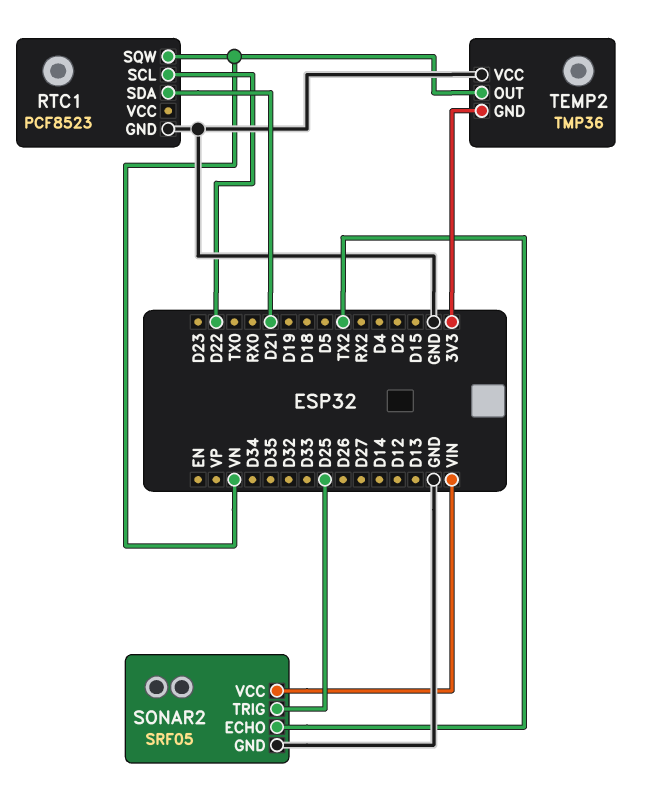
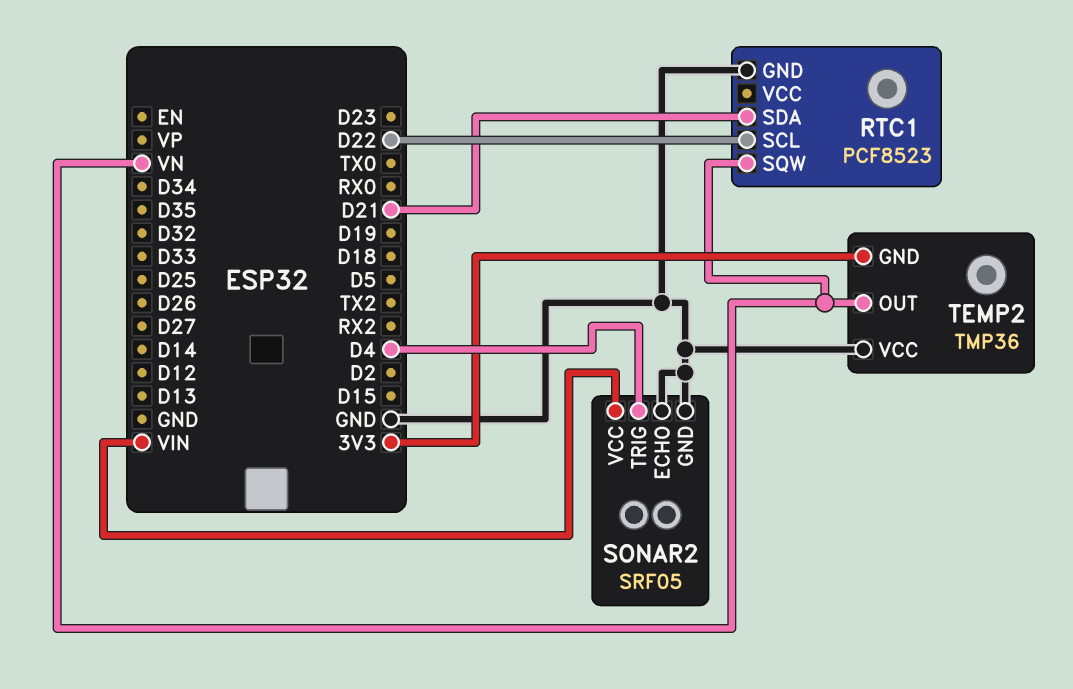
SONAR2 pin ECHO: TX2 -> GND
SONAR2 pin TRIG: D25 -> D4

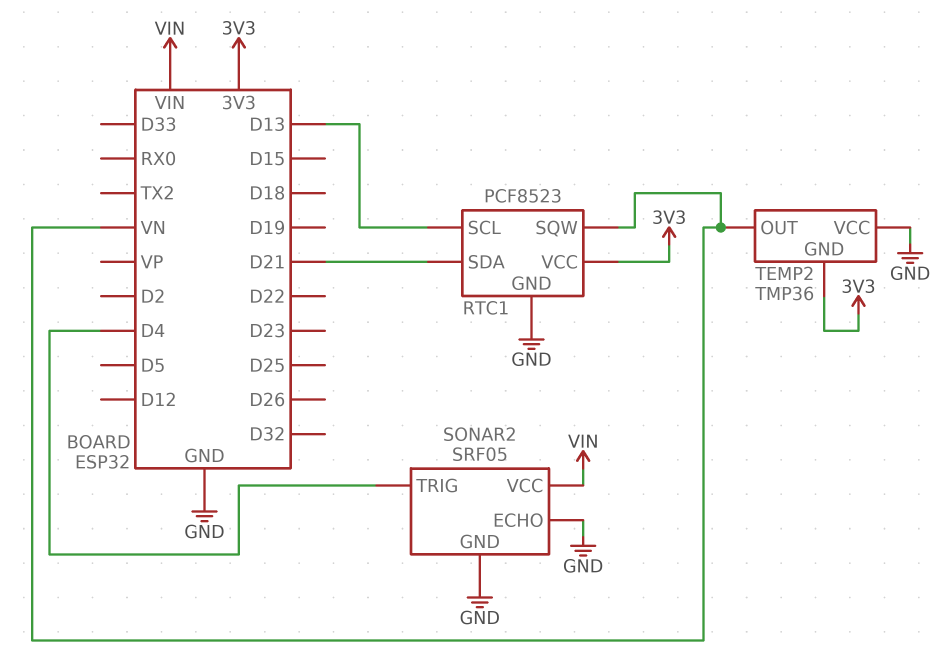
RTC1 pin SCL: D22 -> D13
RTC1 pin VCC: none -> 3V3

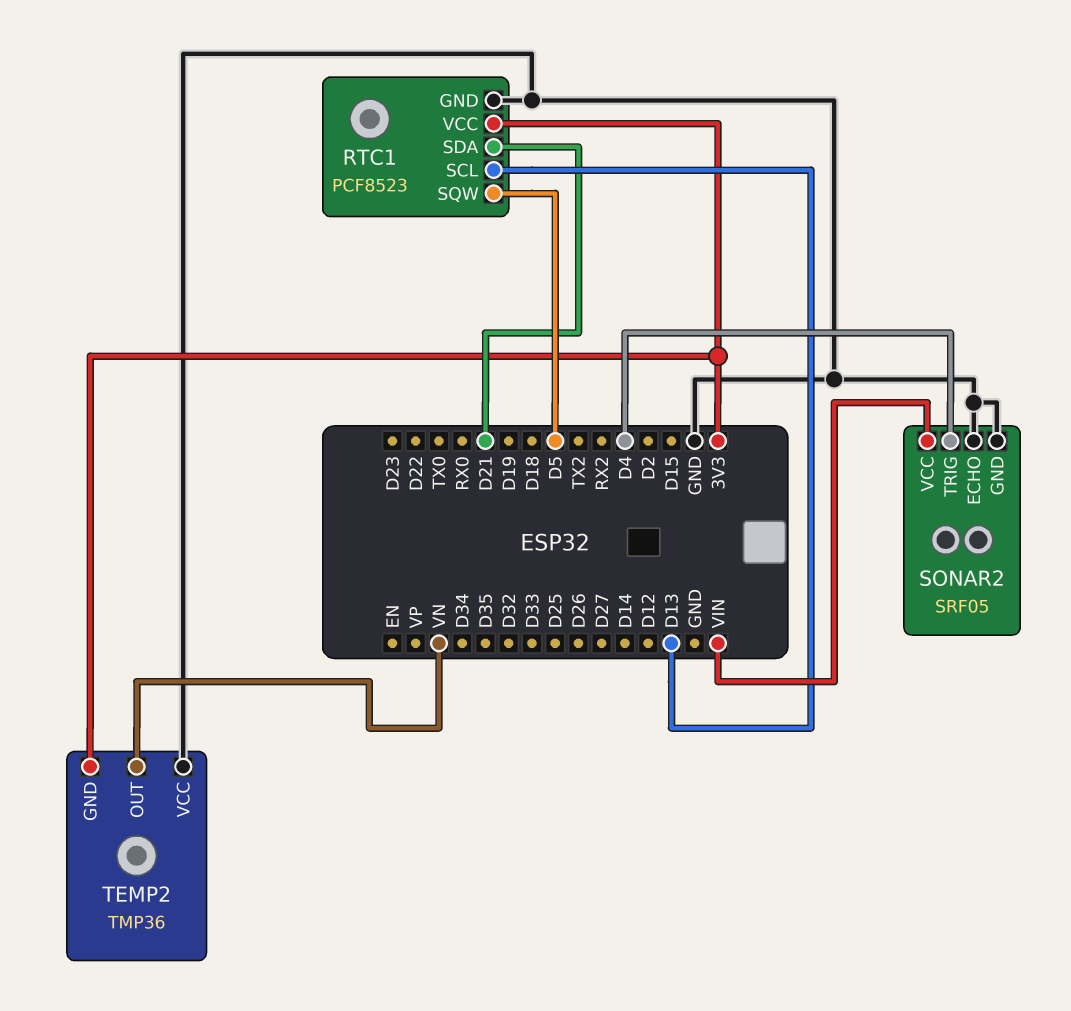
RTC1 pin SQW: VN -> D5

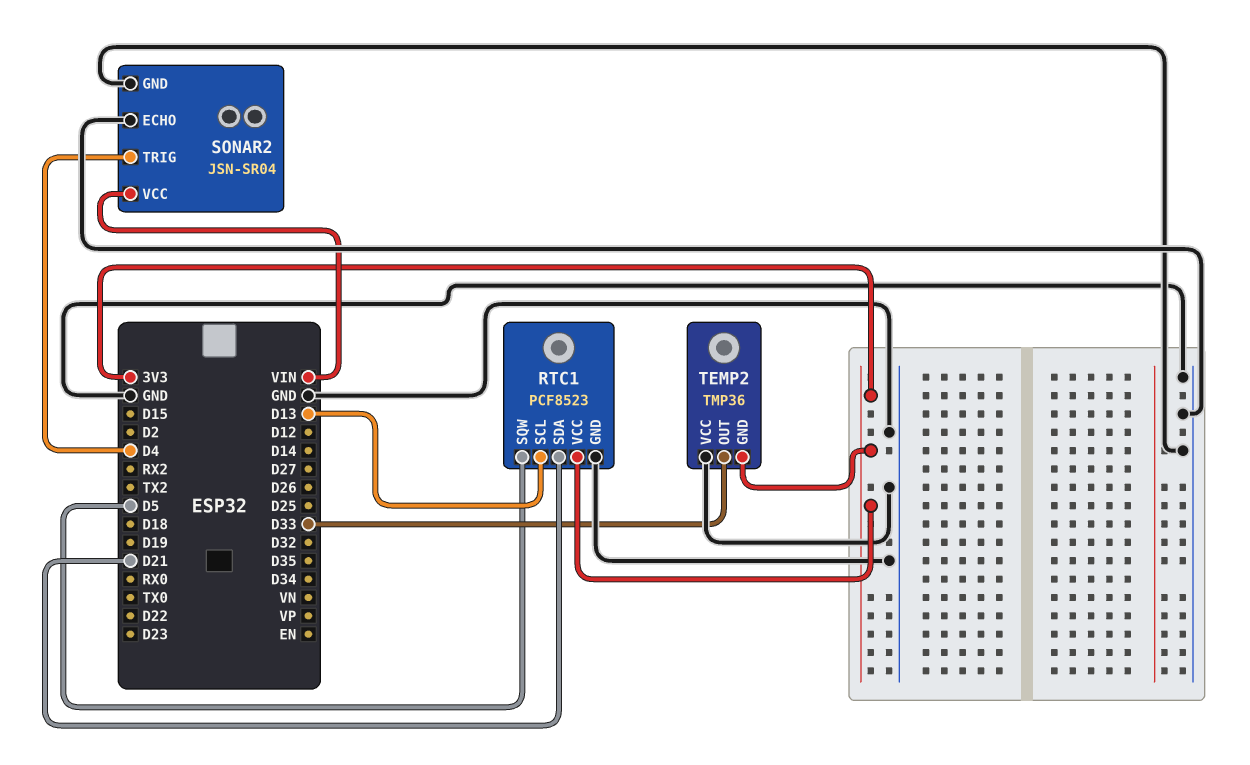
SONAR2: SRF05 -> JSN-SR04
TEMP2 pin OUT: VN -> D33

